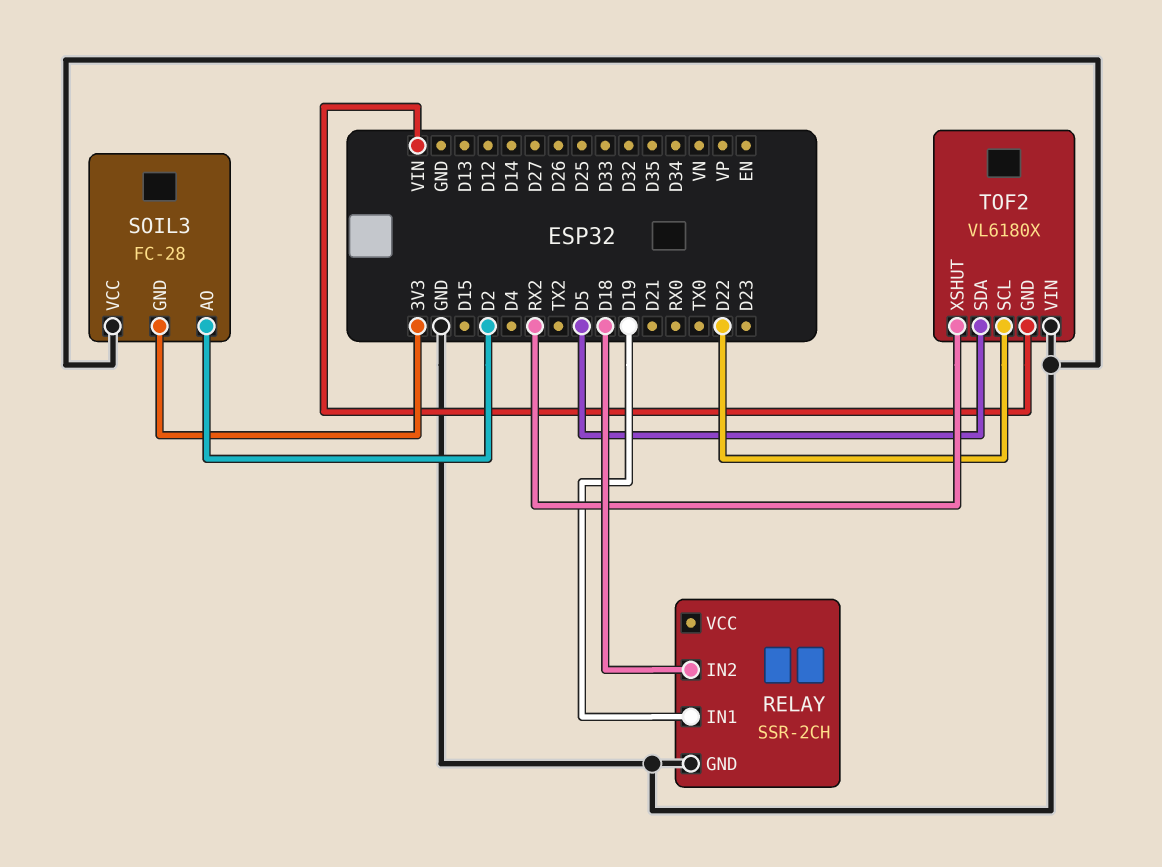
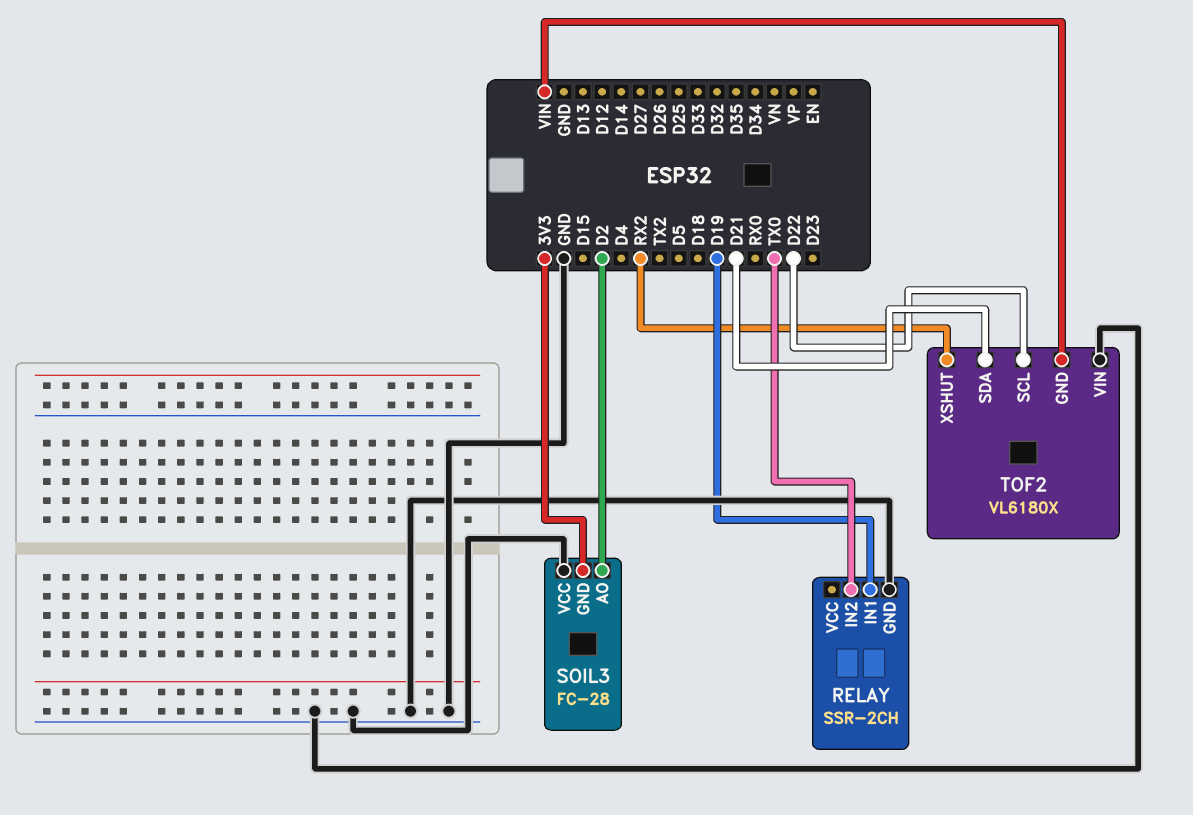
RELAY pin IN2: D18 -> TX0
TOF2 pin SDA: D5 -> D21

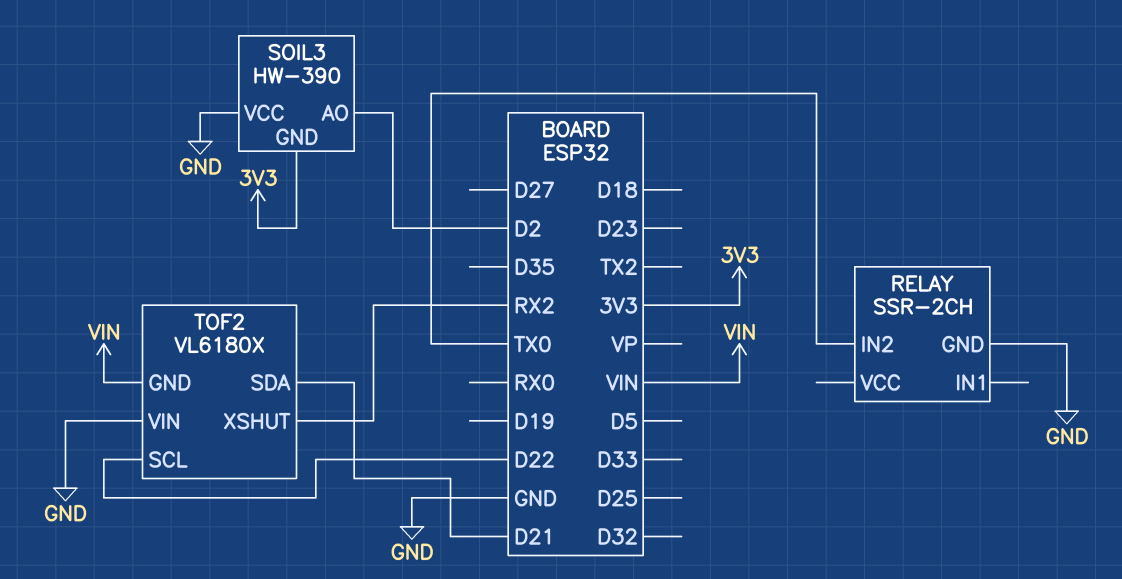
RELAY pin IN1: D19 -> none
SOIL3: FC-28 -> HW-390

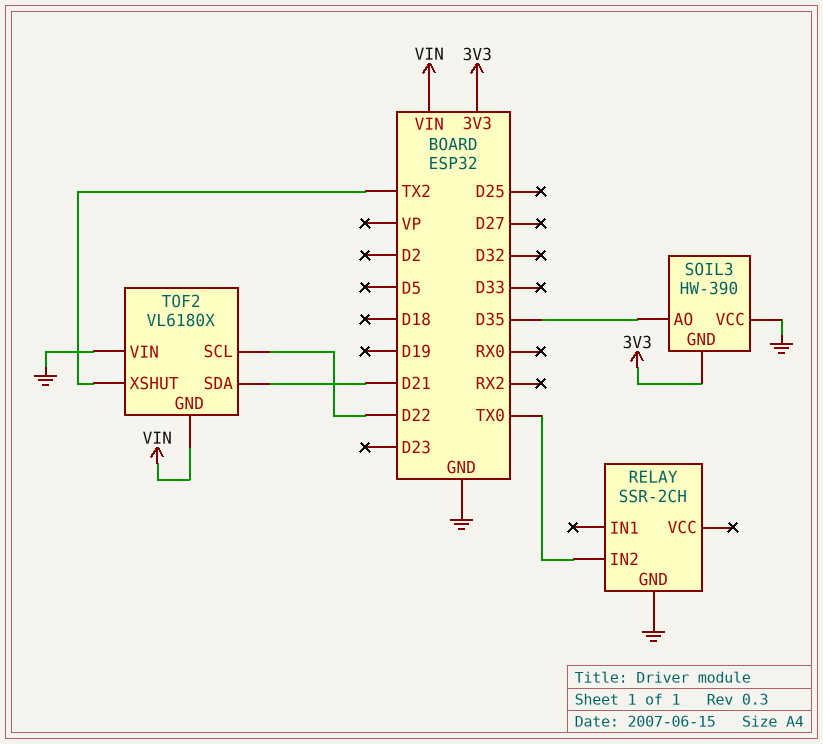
SOIL3 pin AO: D2 -> D35
TOF2 pin XSHUT: RX2 -> TX2

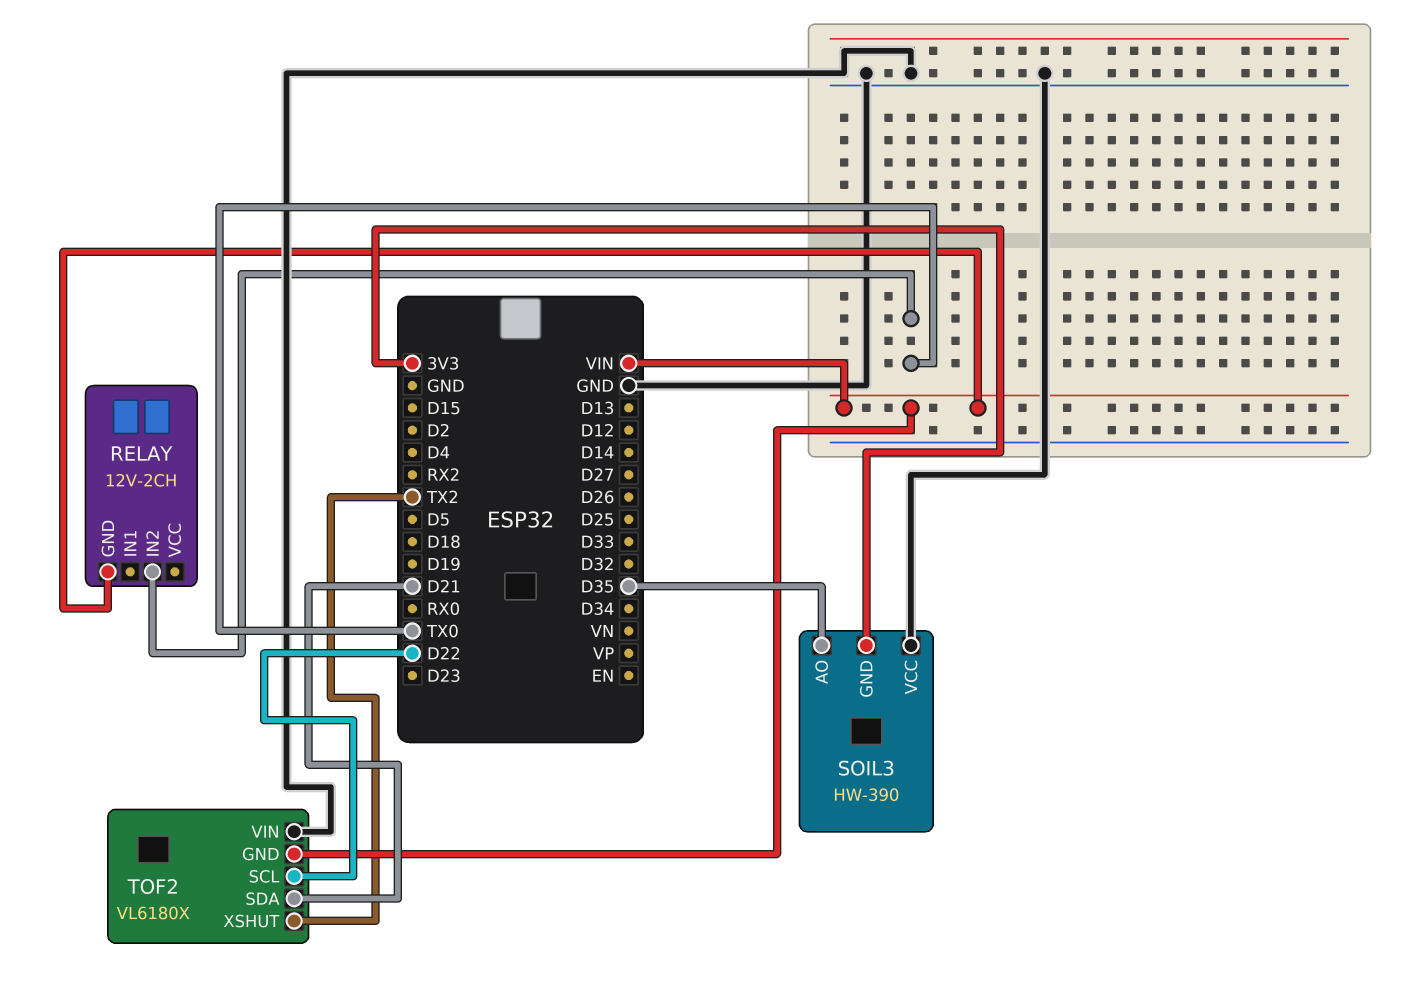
RELAY: SSR-2CH -> 12V-2CH
RELAY pin GND: GND -> VIN

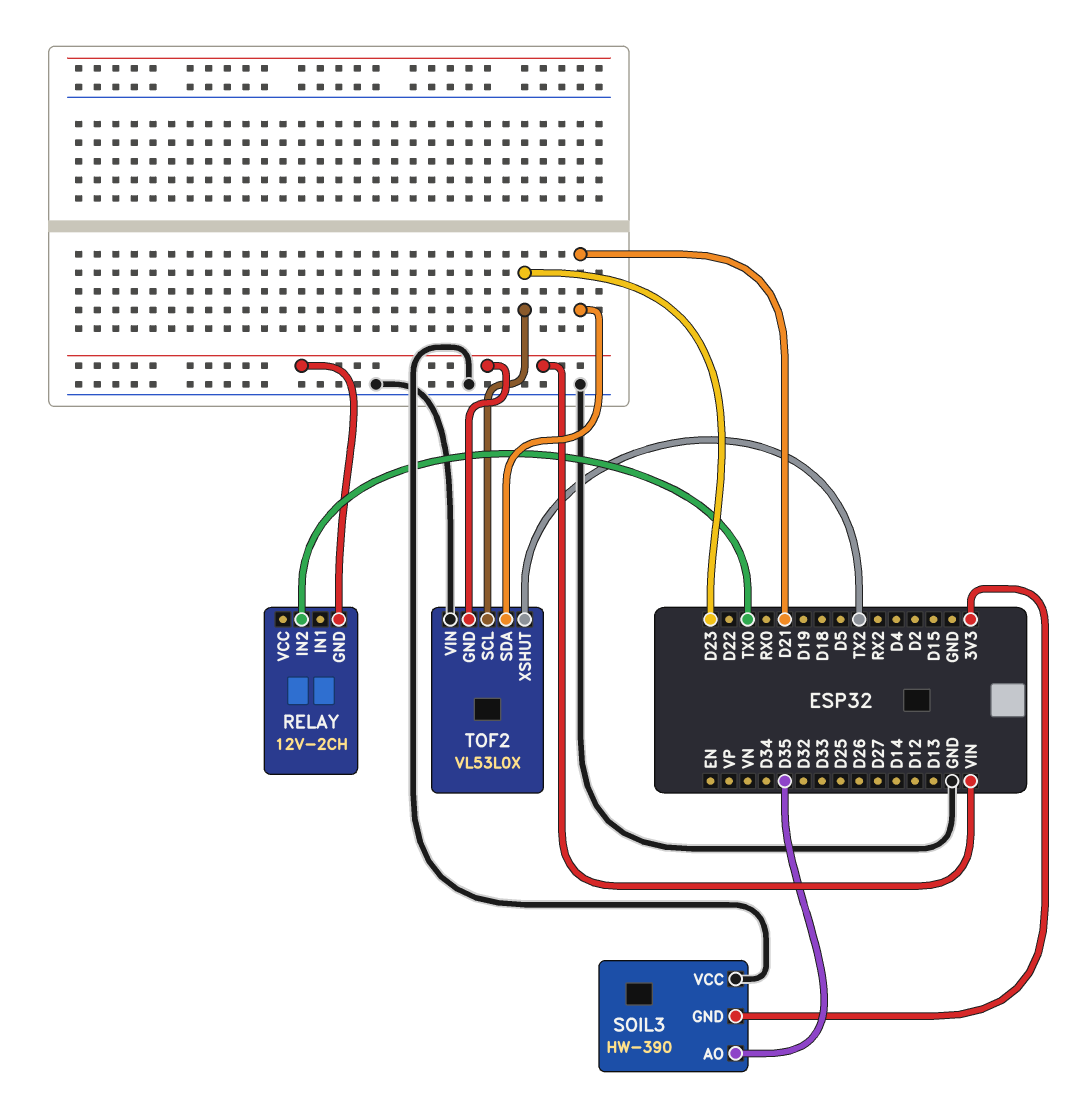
TOF2: VL6180X -> VL53L0X
TOF2 pin SCL: D22 -> D23

